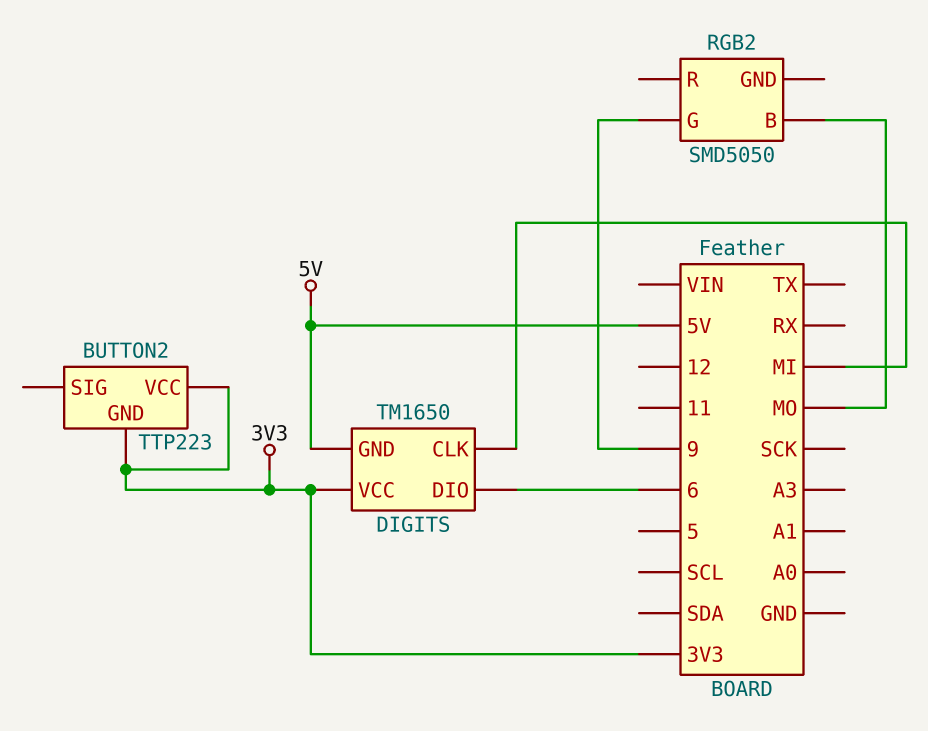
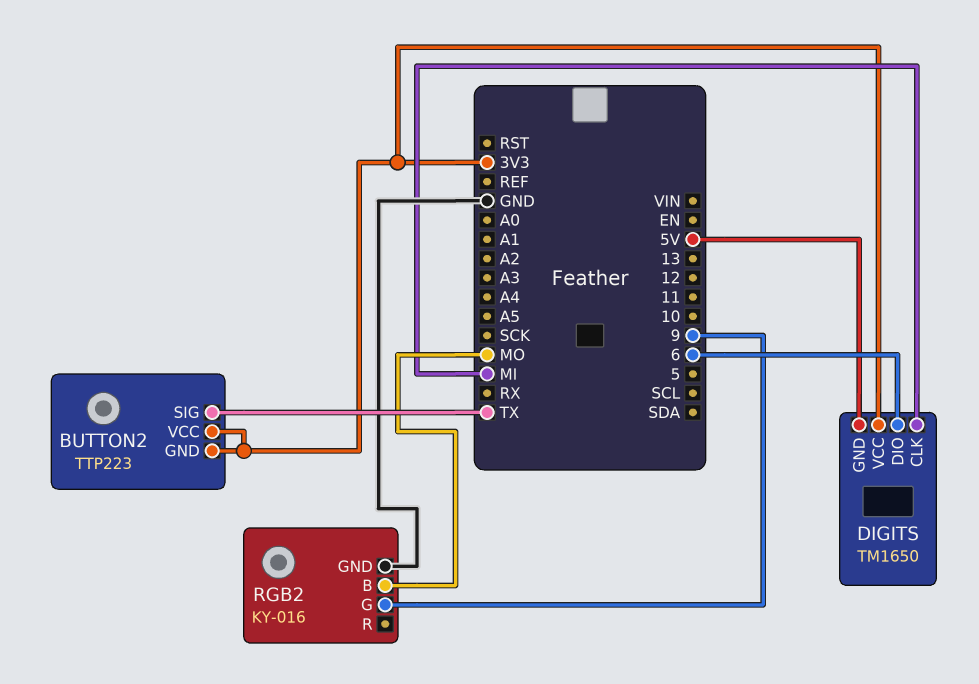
BUTTON2 pin SIG: none -> TX
RGB2: SMD5050 -> KY-016
RGB2 pin GND: none -> GND

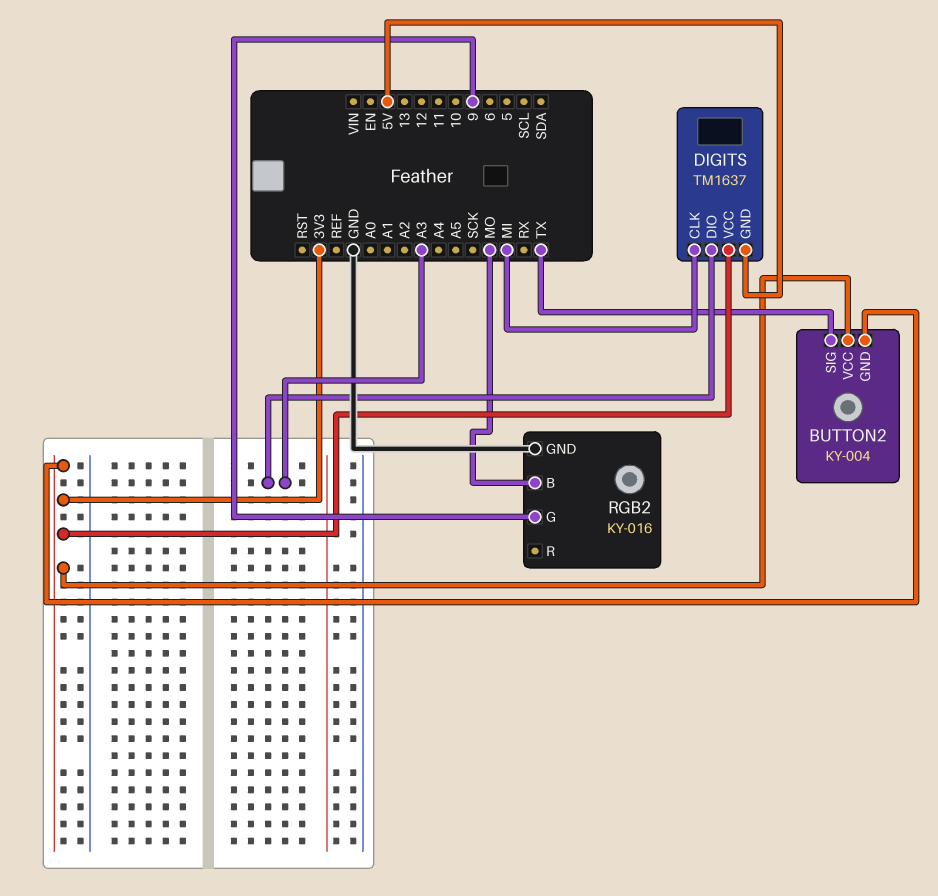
BUTTON2: TTP223 -> KY-004
DIGITS: TM1650 -> TM1637
DIGITS pin DIO: 6 -> A3

